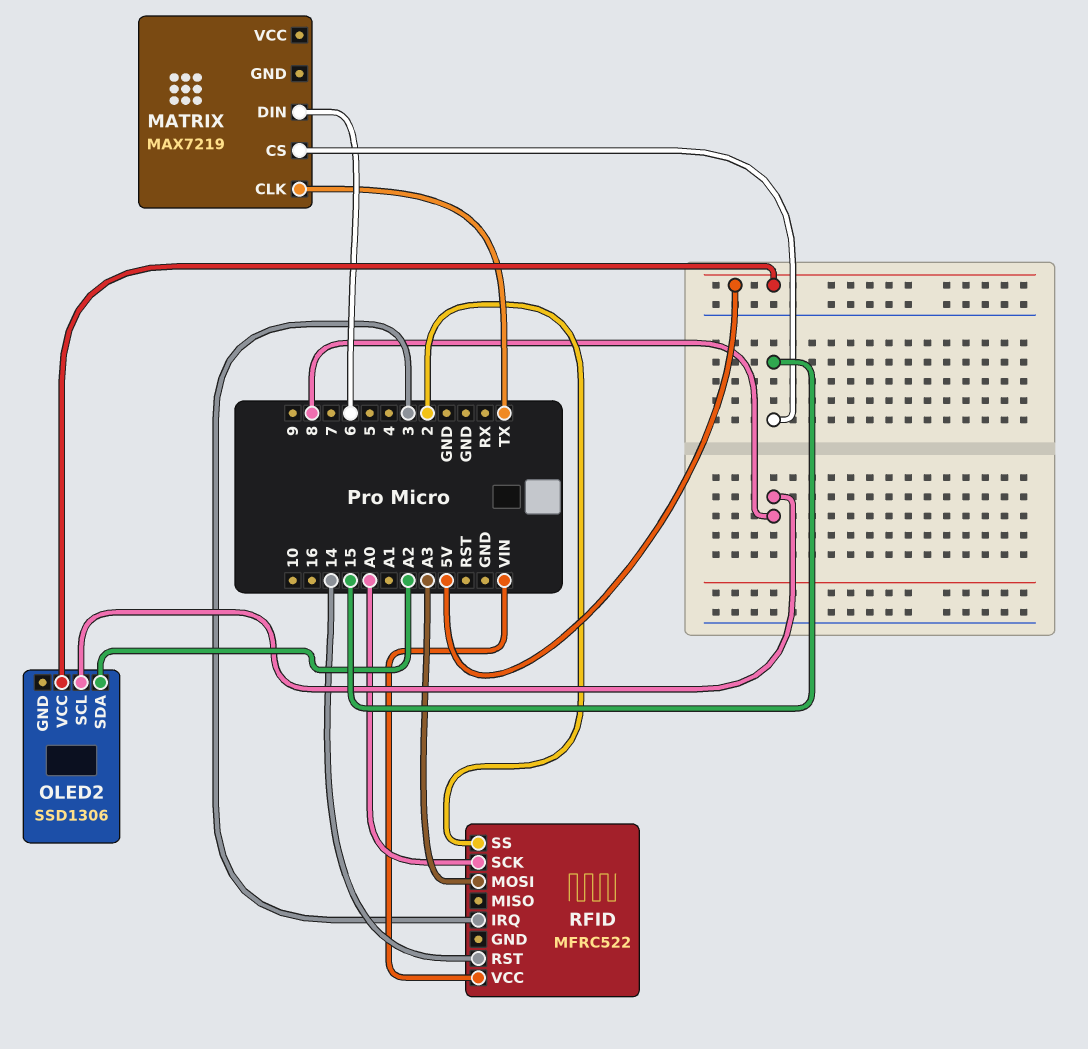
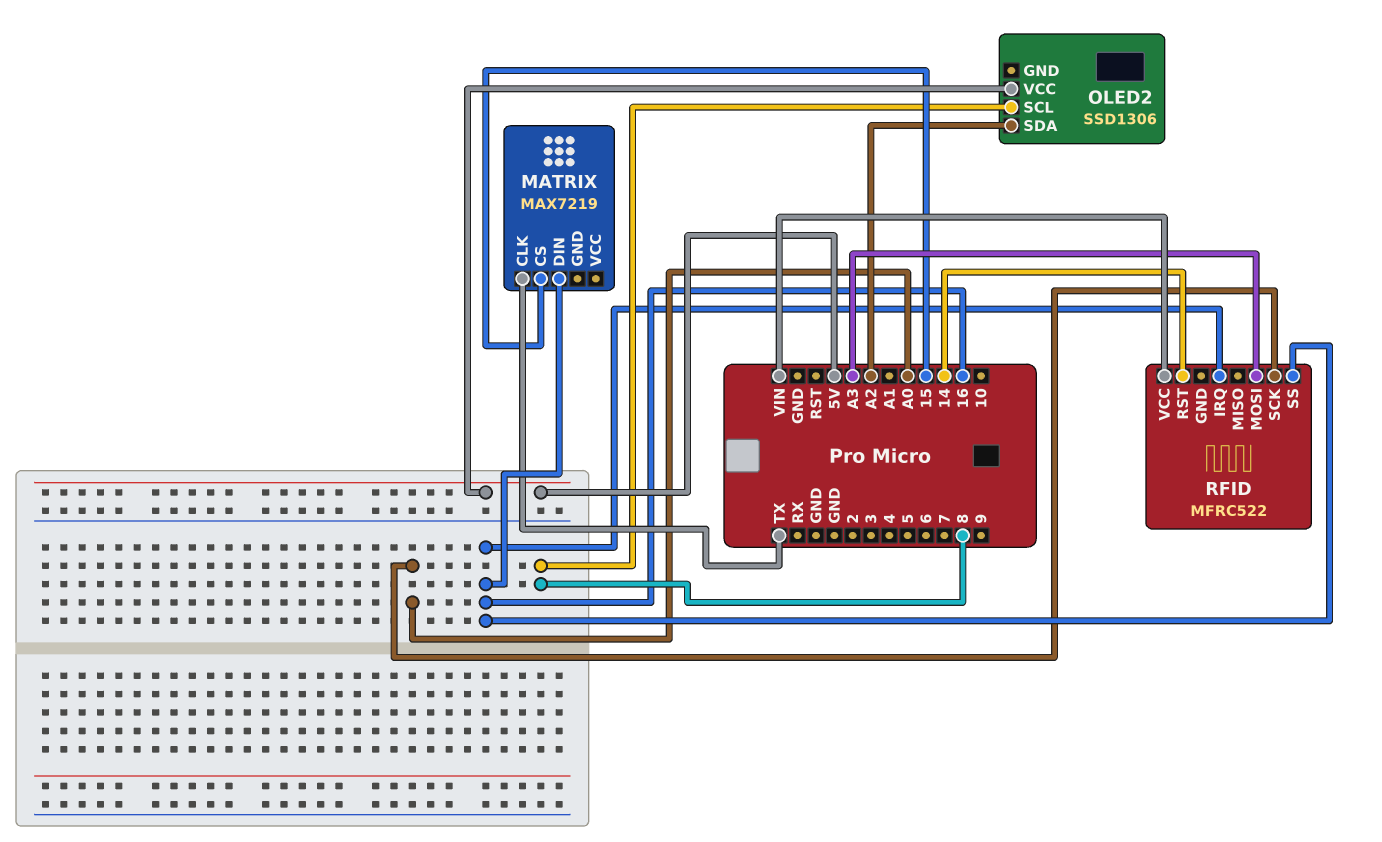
MATRIX pin DIN: 6 -> 16
RFID pin IRQ: 3 -> 16
RFID pin SS: 2 -> 16

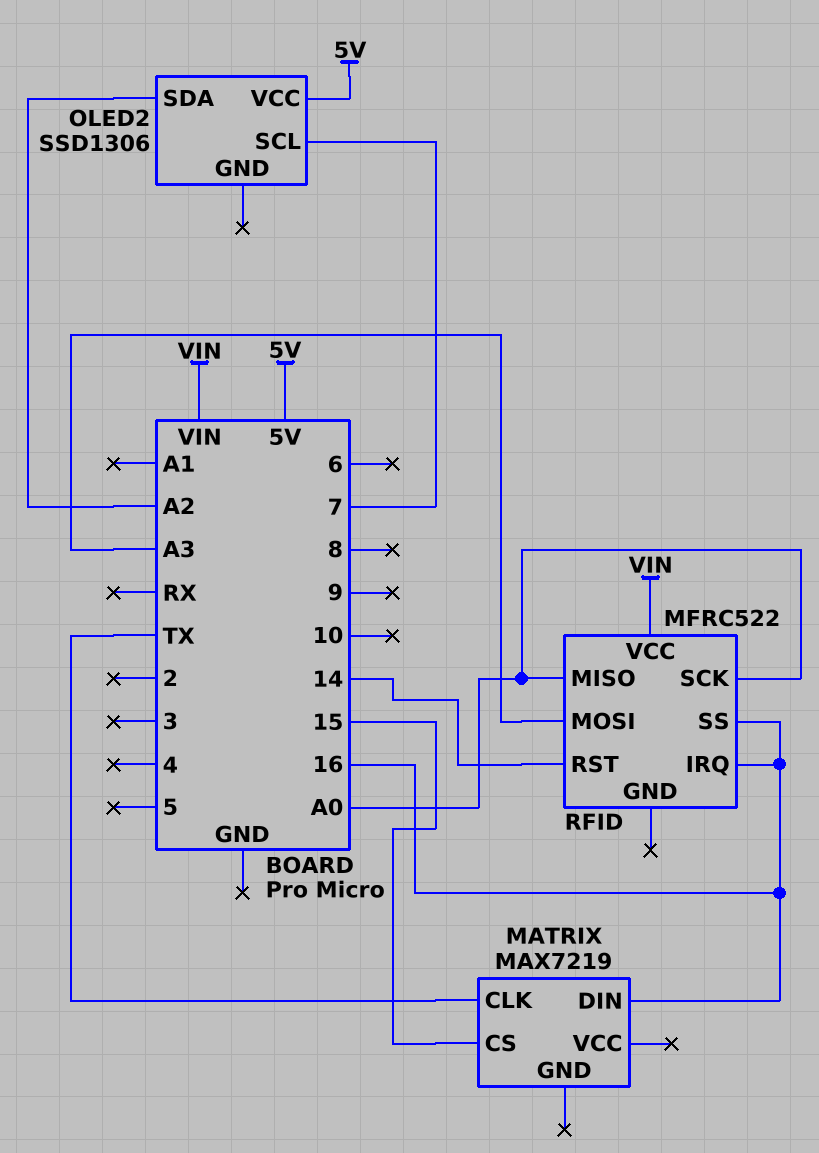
OLED2 pin SCL: 8 -> 7
RFID pin MISO: none -> A0

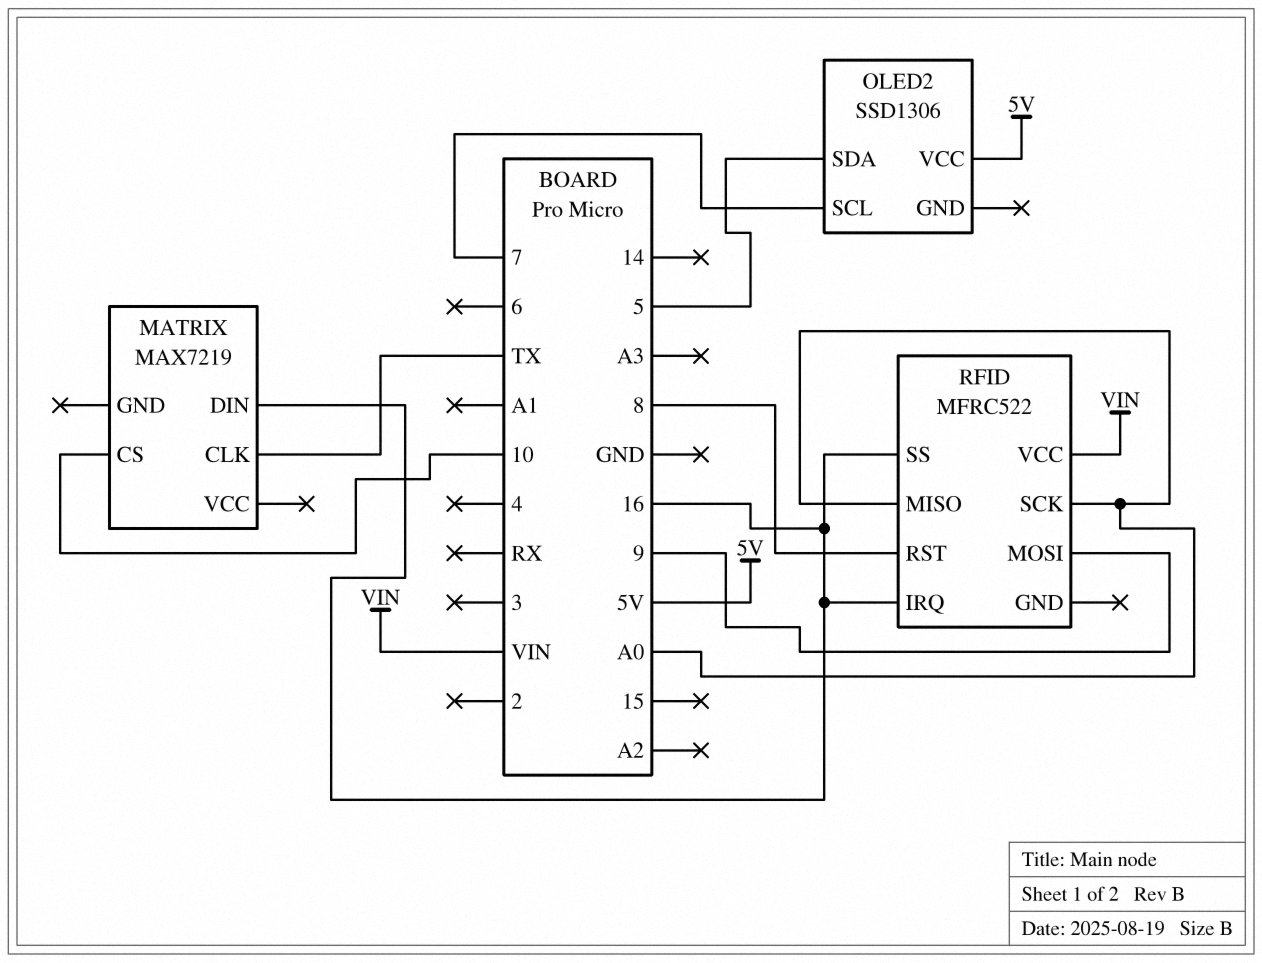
MATRIX pin CS: 15 -> 10
OLED2 pin SDA: A2 -> 5
RFID pin MOSI: A3 -> 9
RFID pin RST: 14 -> 8

